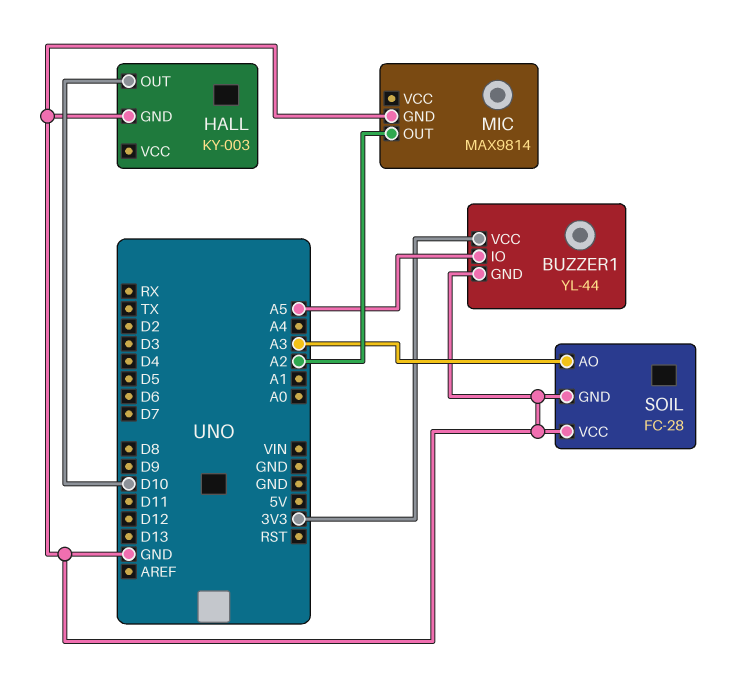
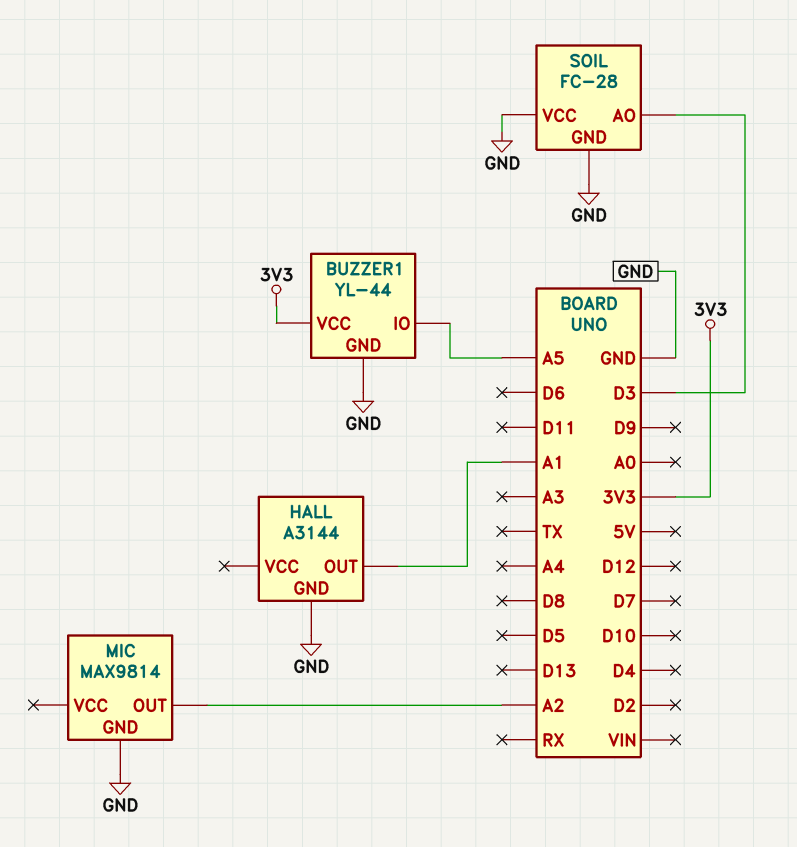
HALL: KY-003 -> A3144
HALL pin OUT: D10 -> A1
SOIL pin AO: A3 -> D3

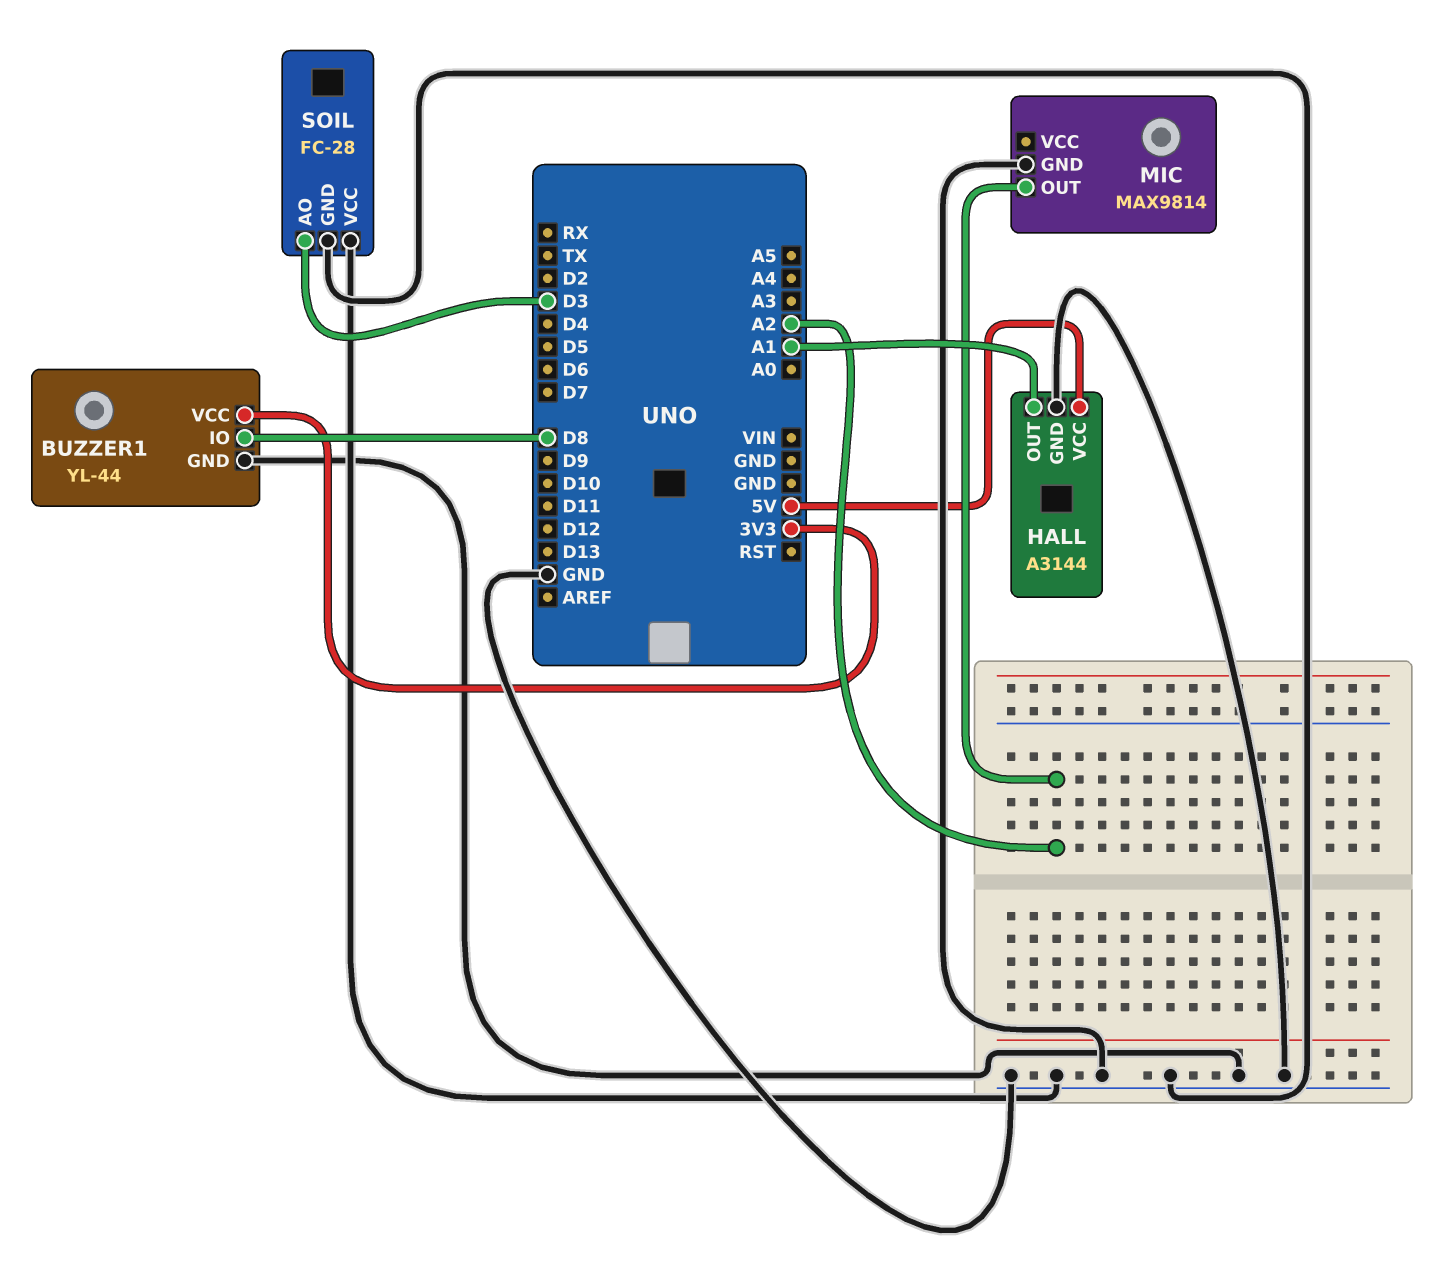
BUZZER1 pin IO: A5 -> D8
HALL pin VCC: none -> 5V

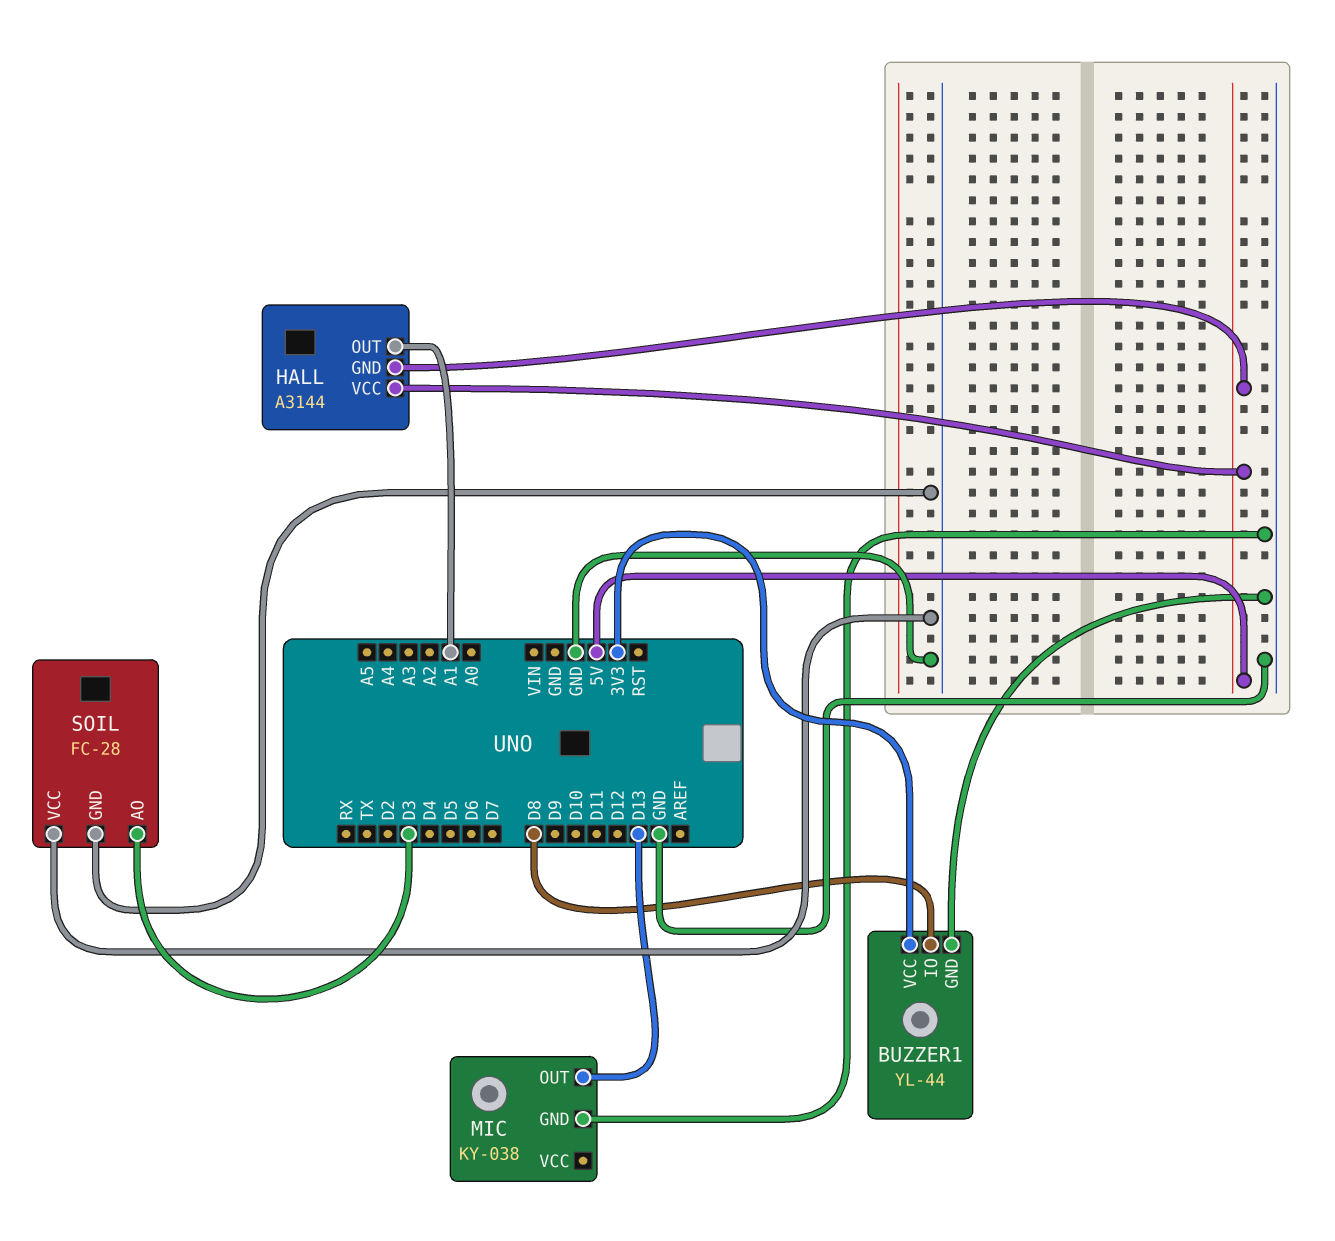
HALL pin GND: GND -> 5V
MIC: MAX9814 -> KY-038
MIC pin OUT: A2 -> D13

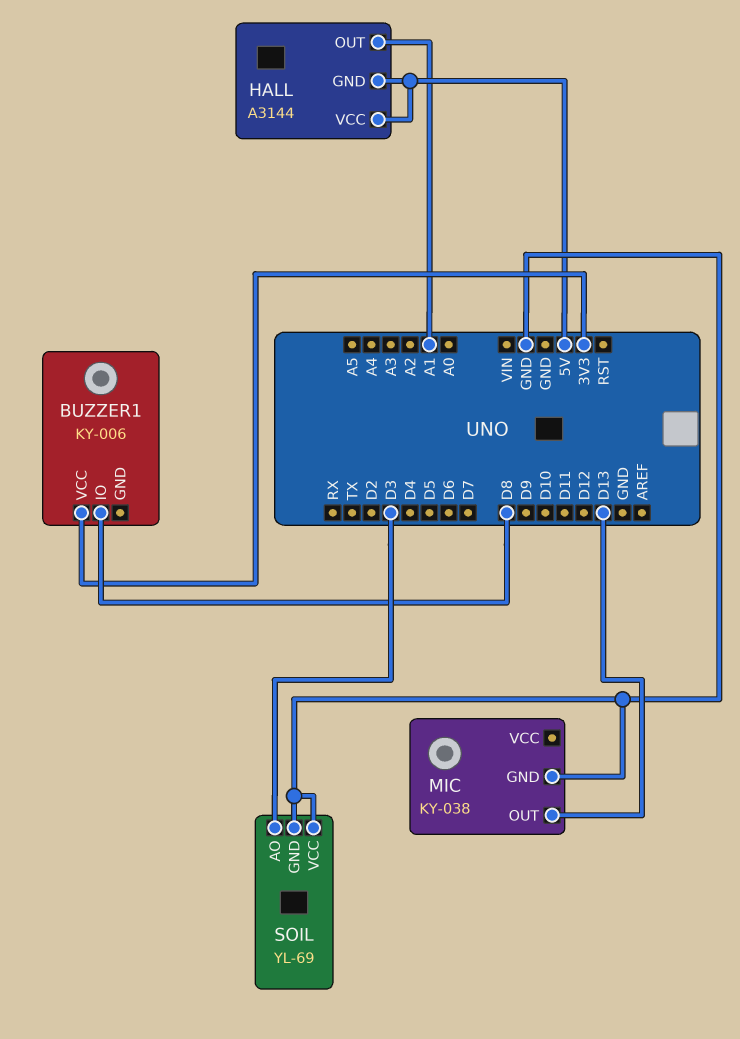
BUZZER1: YL-44 -> KY-006
BUZZER1 pin GND: GND -> none
SOIL: FC-28 -> YL-69

